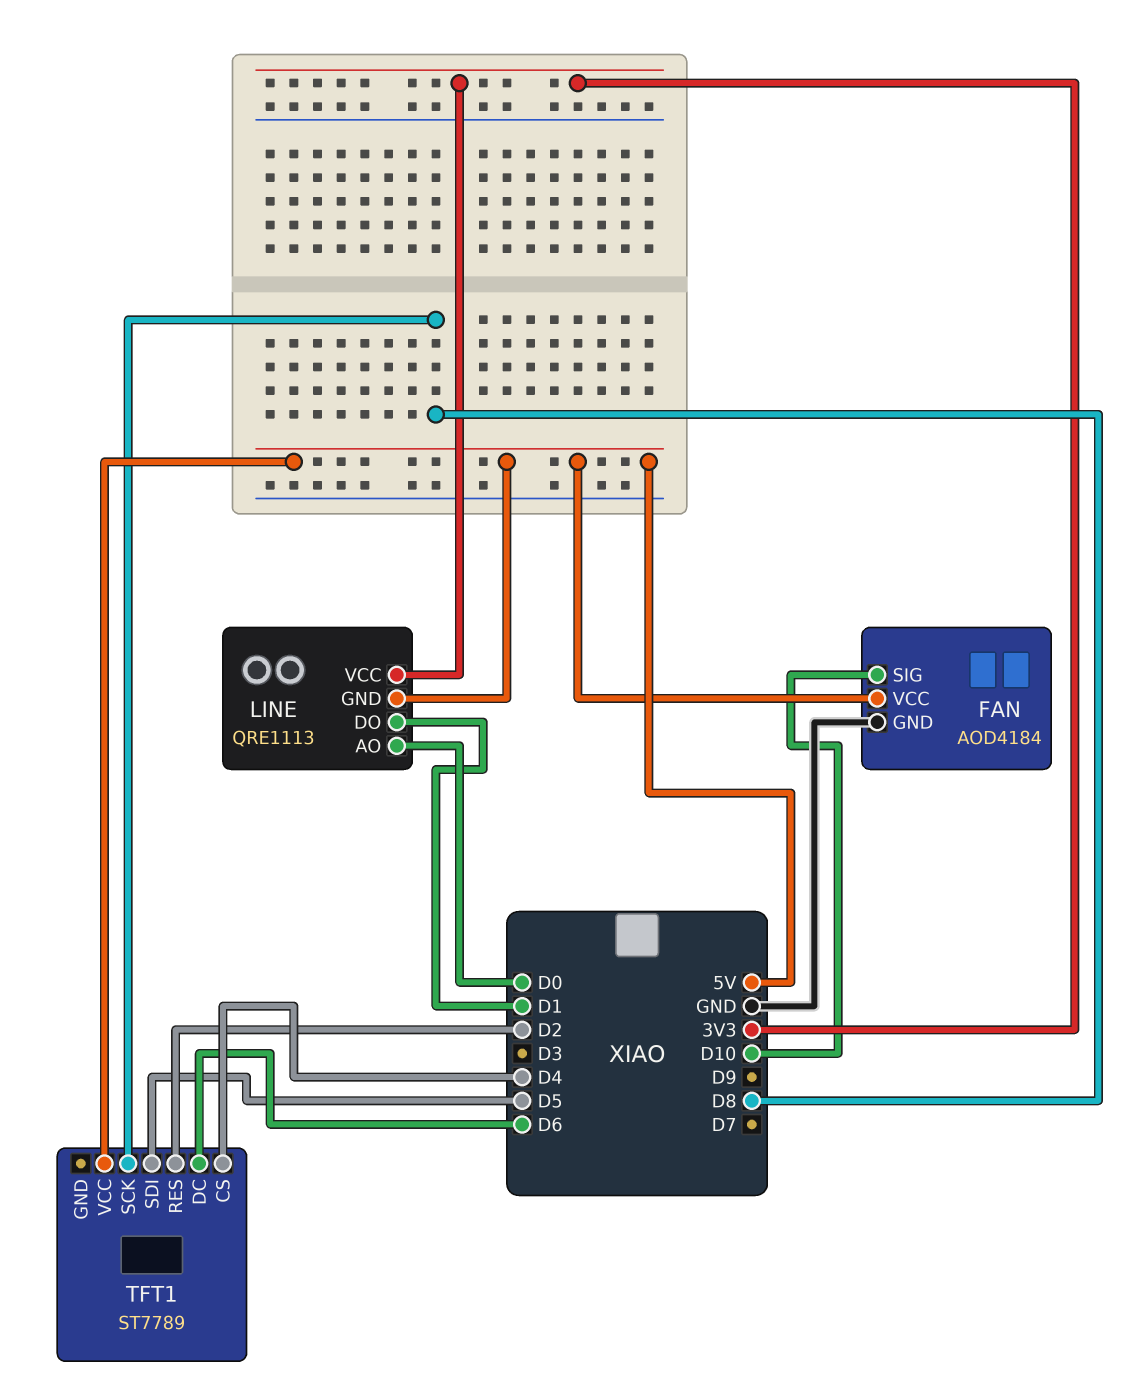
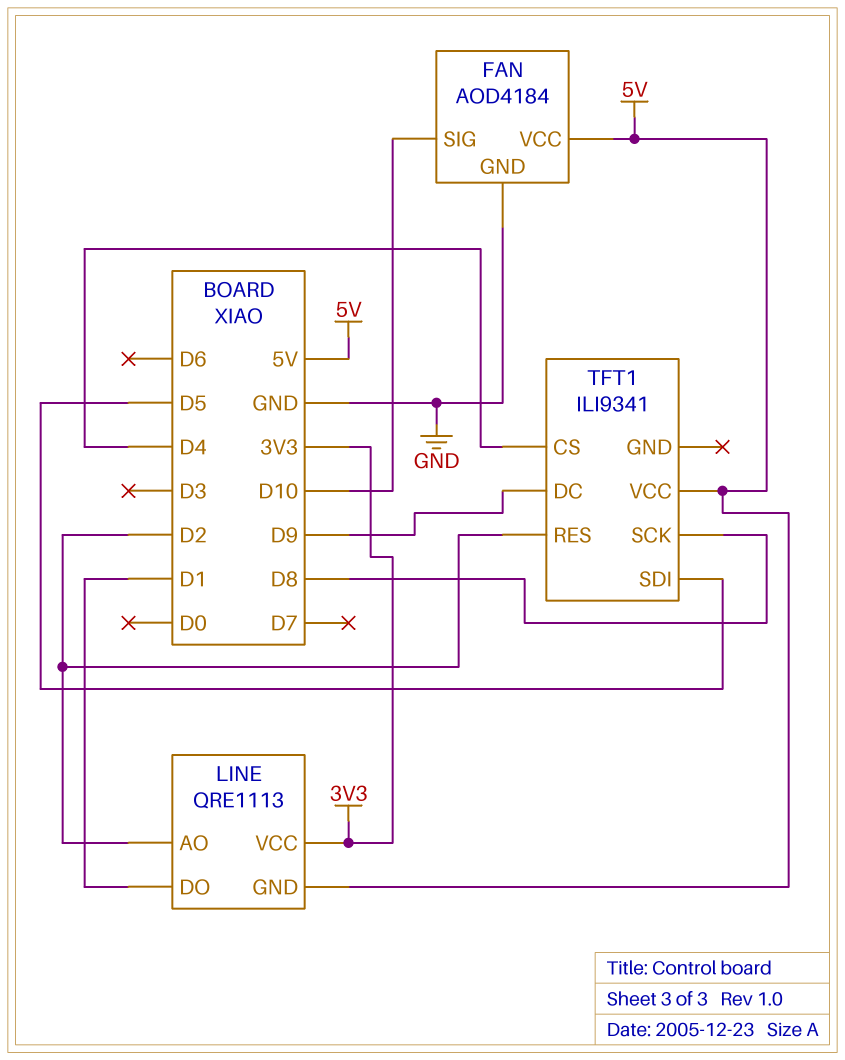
LINE pin AO: D0 -> D2
TFT1: ST7789 -> ILI9341
TFT1 pin DC: D6 -> D9

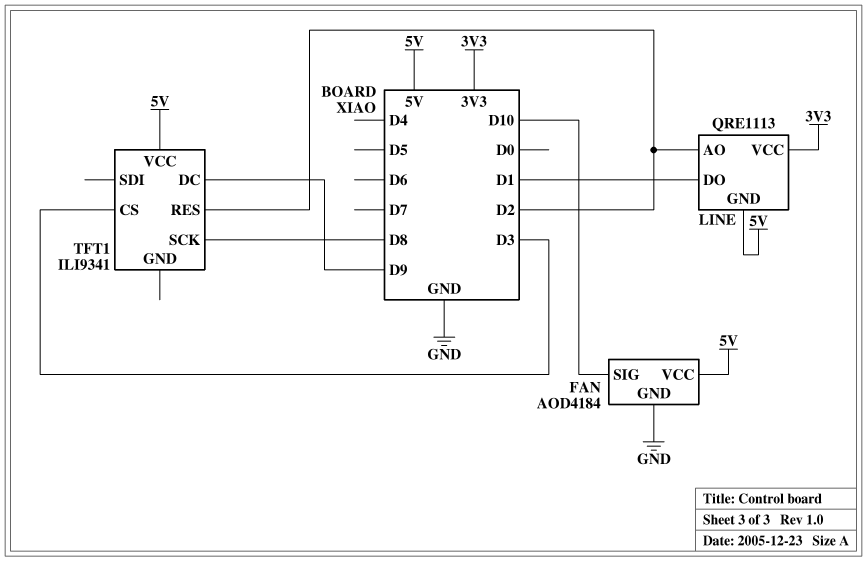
TFT1 pin CS: D4 -> D3
TFT1 pin SDI: D5 -> none

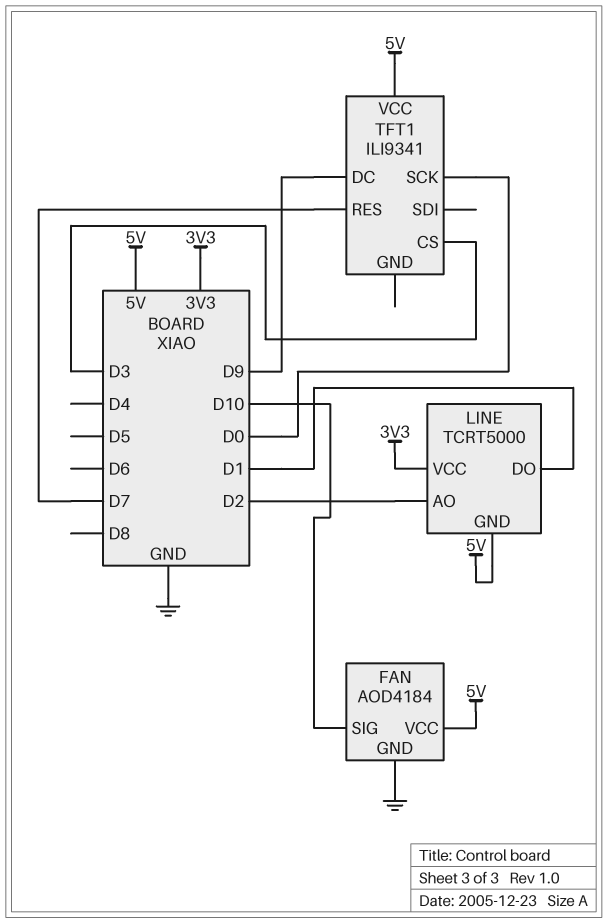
LINE: QRE1113 -> TCRT5000
TFT1 pin RES: D2 -> D7
TFT1 pin SCK: D8 -> D0

